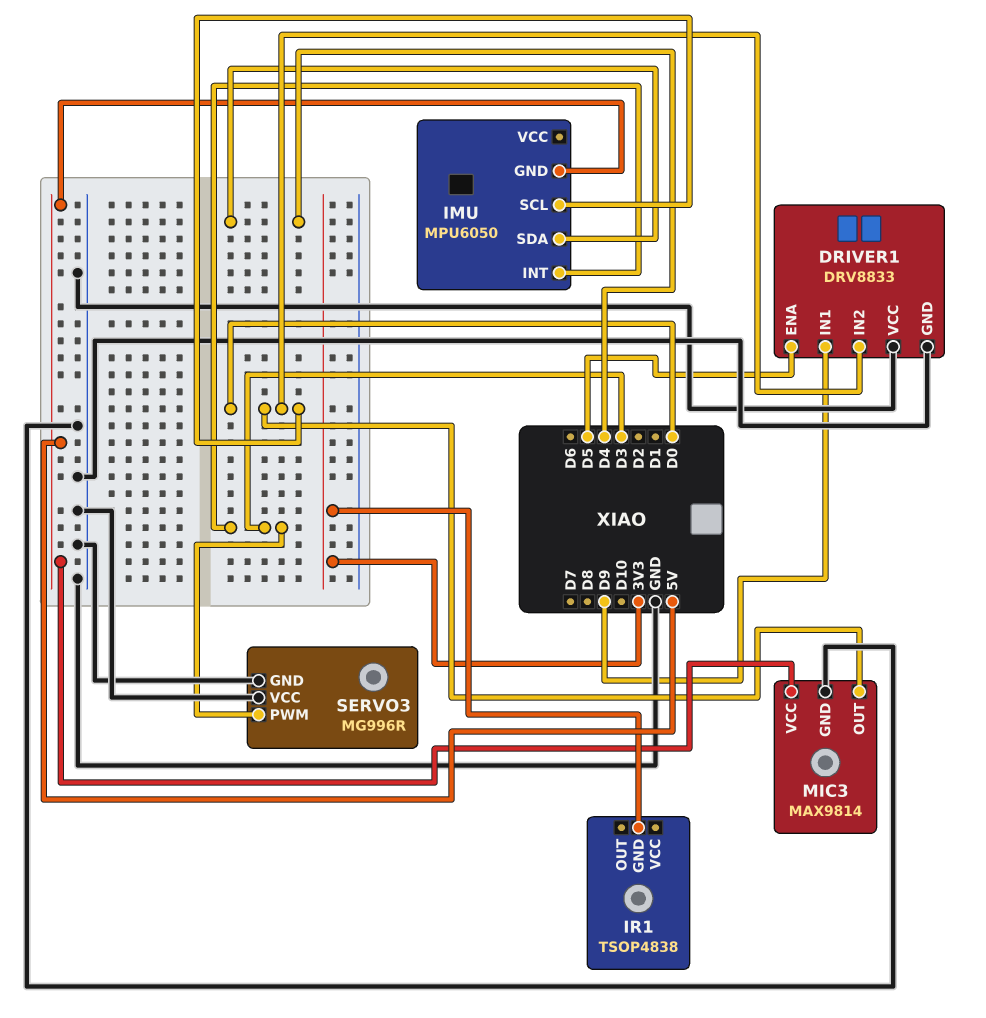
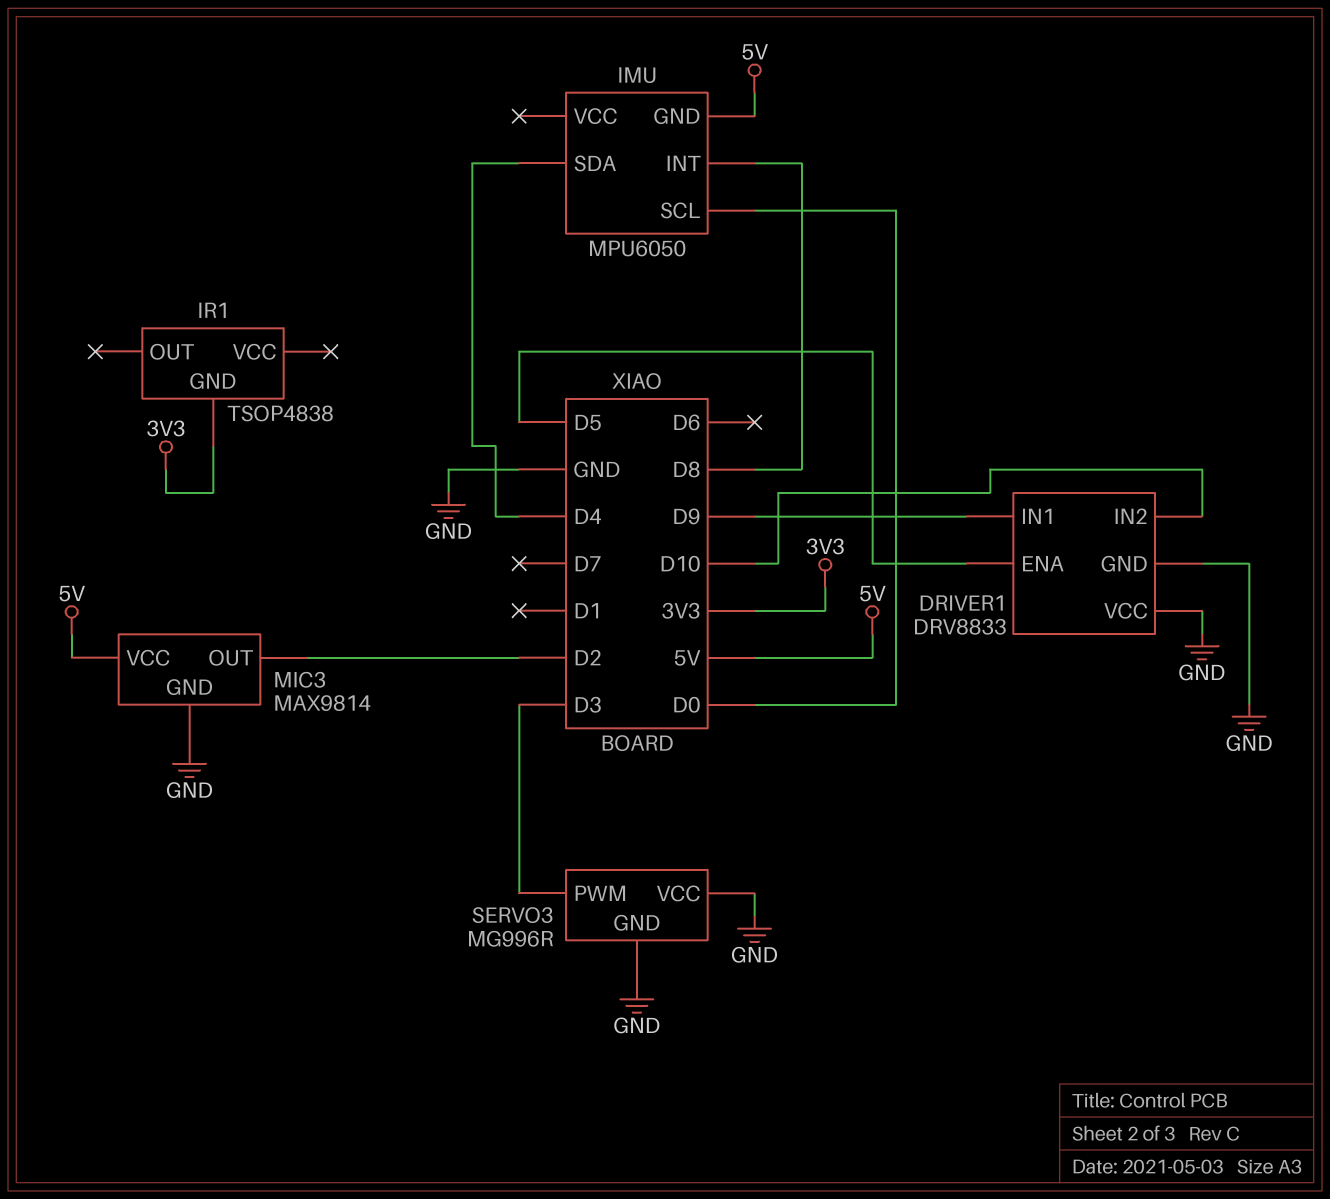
DRIVER1 pin IN2: D0 -> D10
IMU pin INT: D3 -> D8
MIC3 pin OUT: D0 -> D2

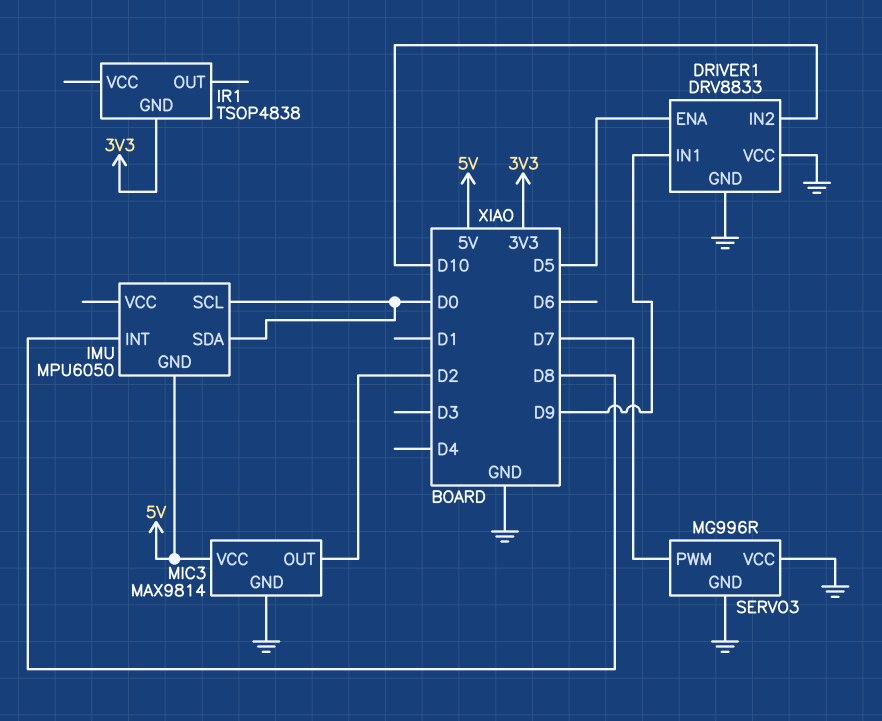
IMU pin SDA: D4 -> D0
SERVO3 pin PWM: D3 -> D7

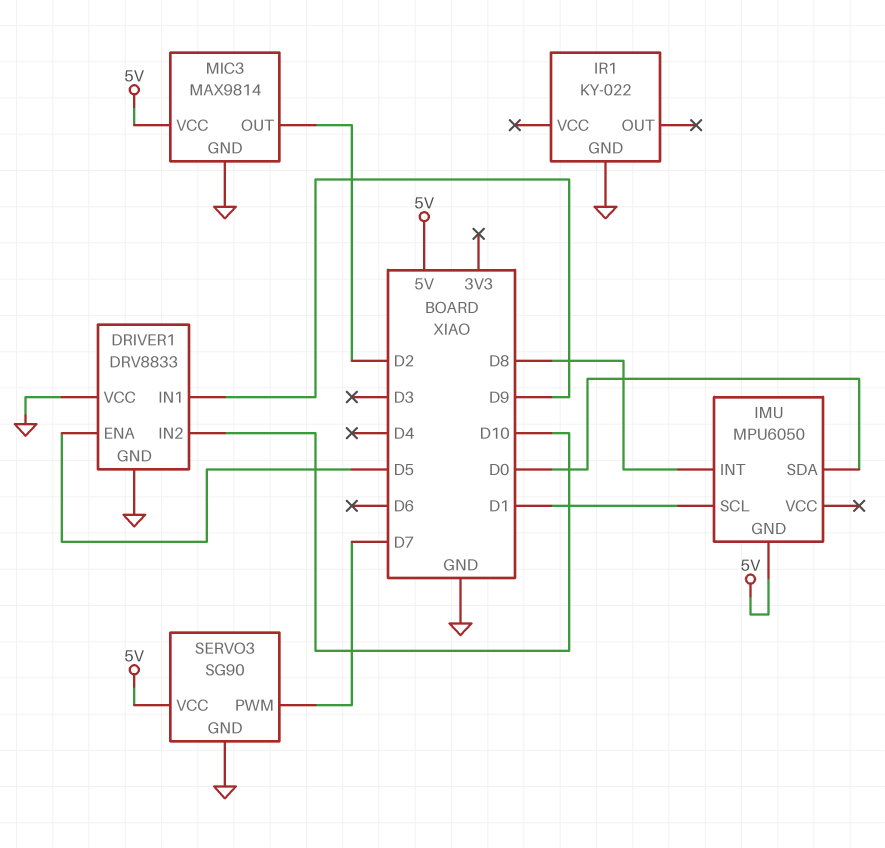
IMU pin SCL: D0 -> D1
IR1: TSOP4838 -> KY-022
IR1 pin GND: 3V3 -> GND
SERVO3: MG996R -> SG90
SERVO3 pin VCC: GND -> 5V

